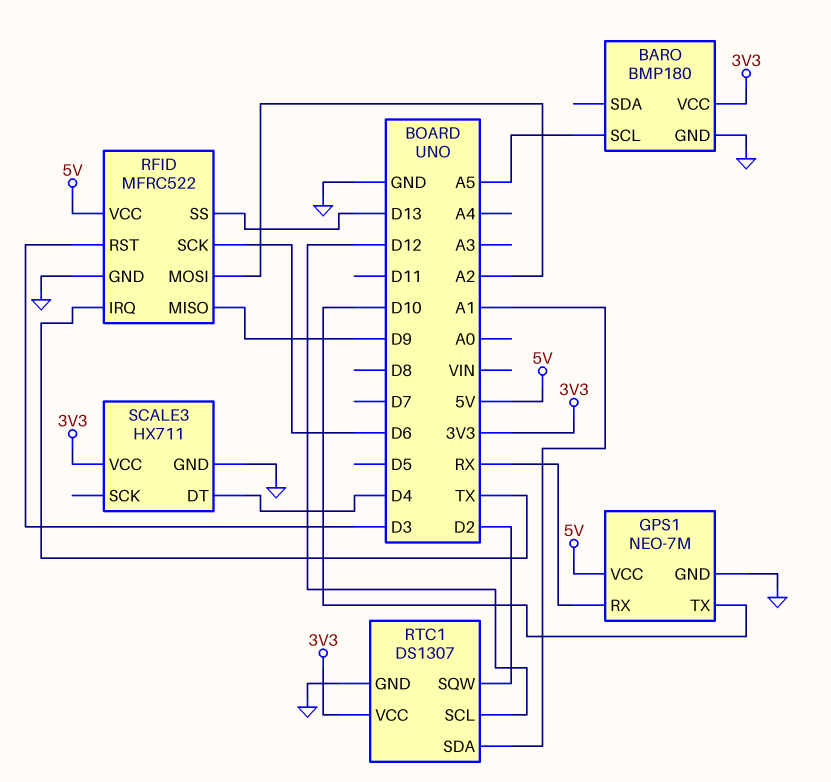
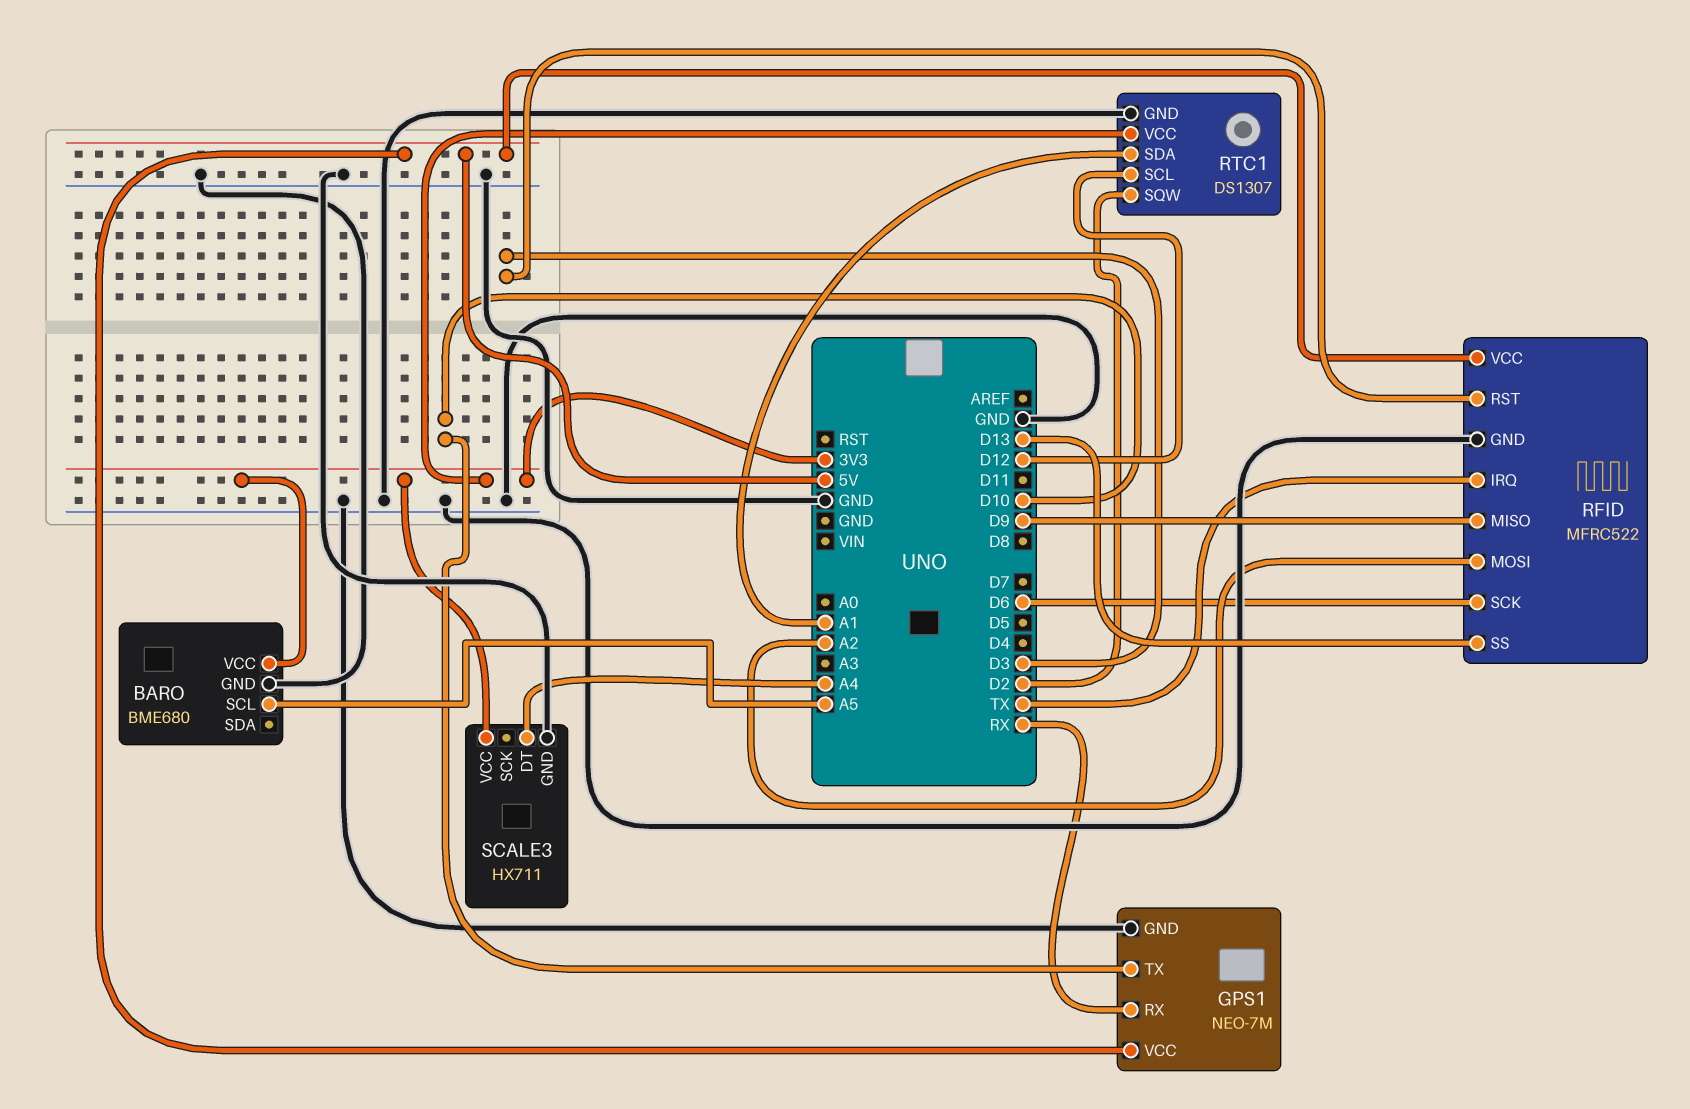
BARO: BMP180 -> BME680
SCALE3 pin DT: D4 -> A4

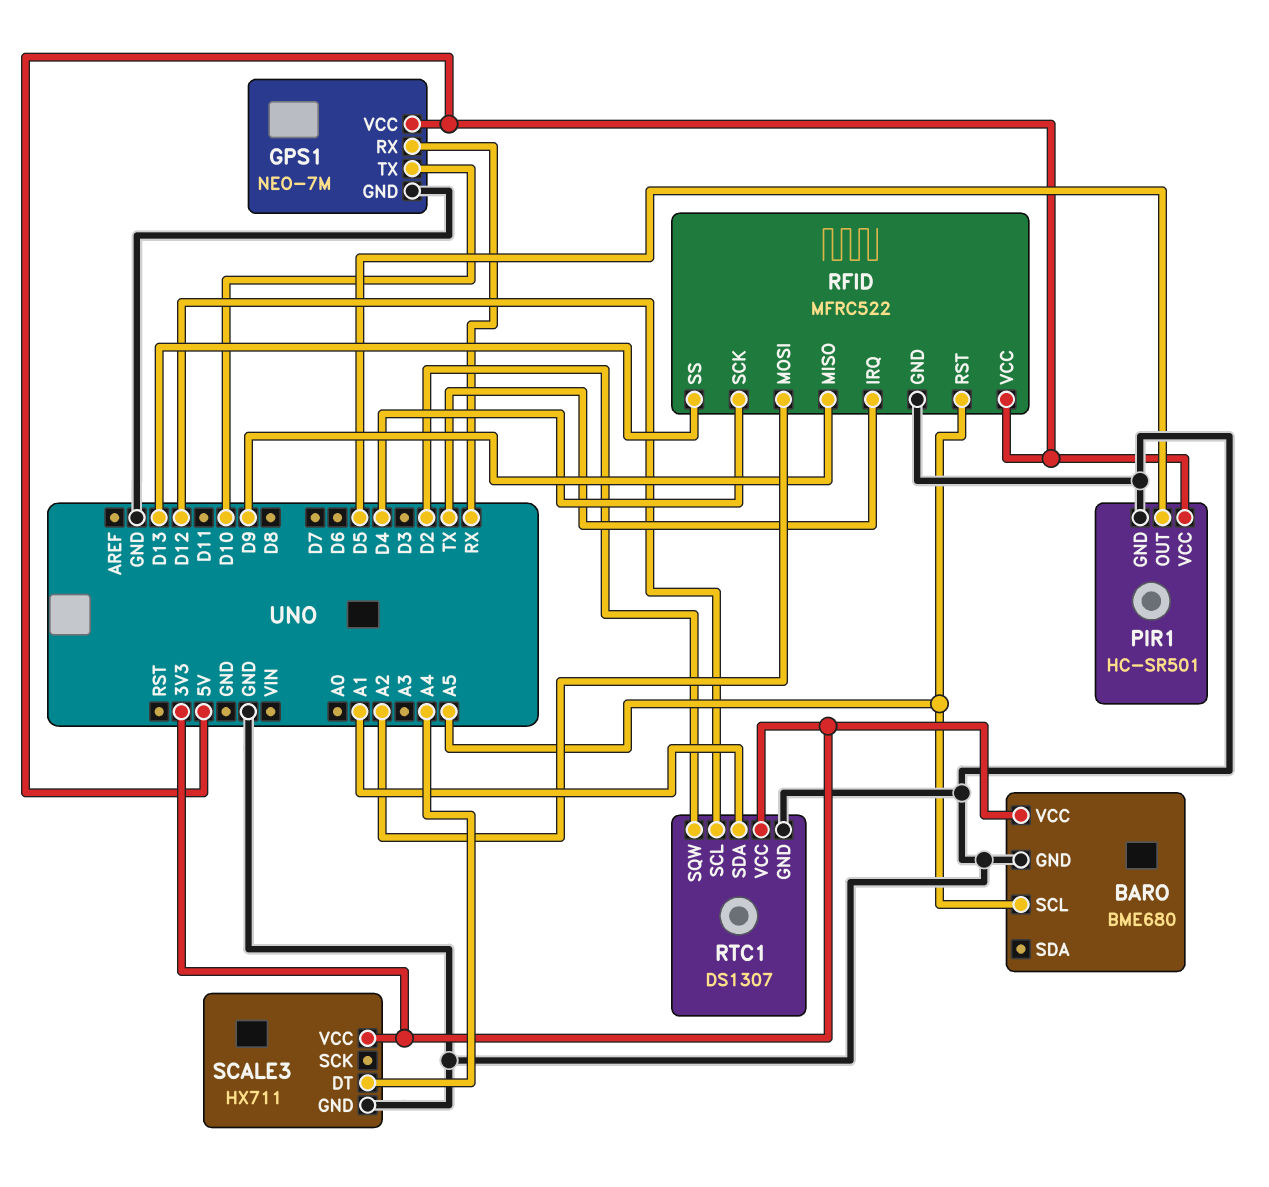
PIR1: none -> HC-SR501
PIR1 pin GND: none -> GND
PIR1 pin OUT: none -> D5
PIR1 pin VCC: none -> 5V
RFID pin RST: D3 -> A5
RFID pin SCK: D6 -> D4

